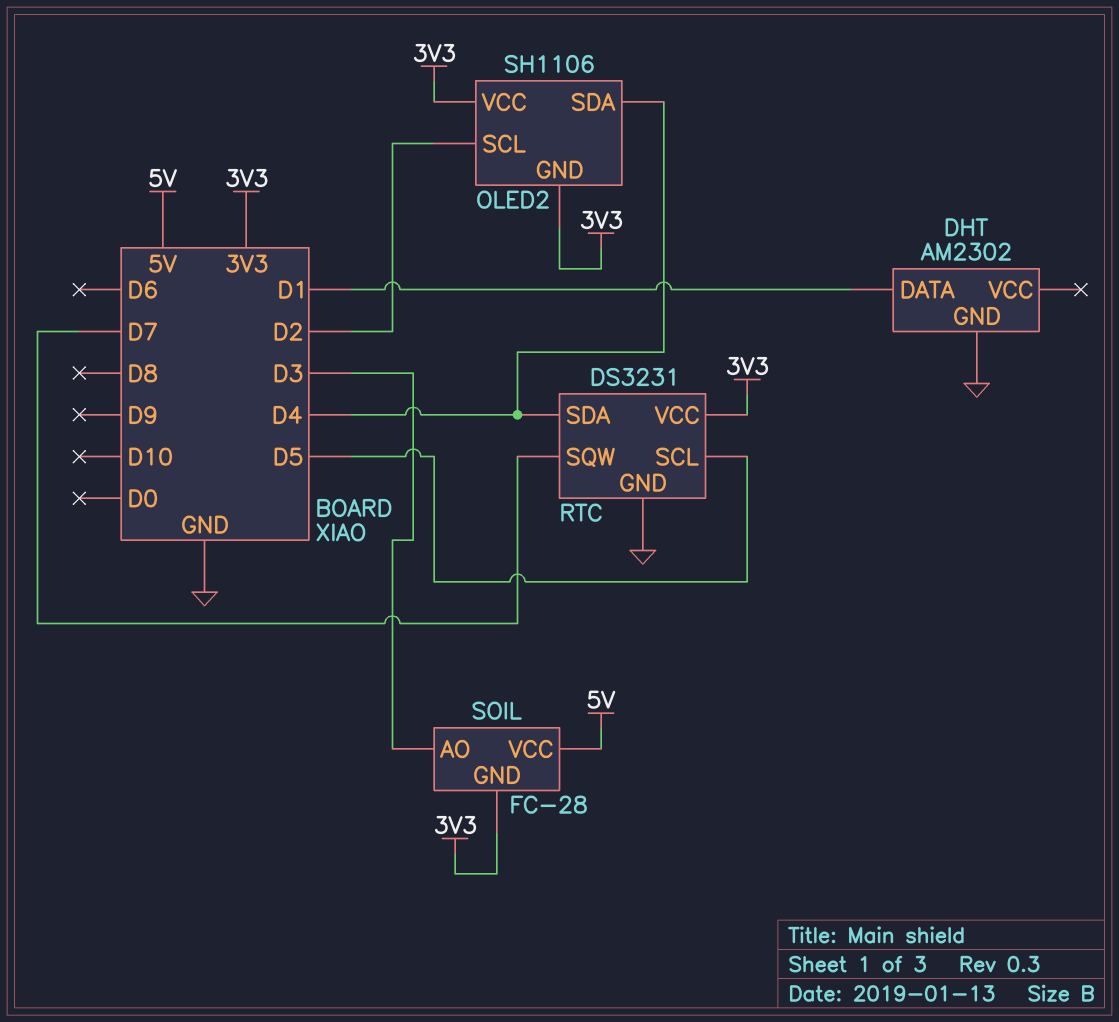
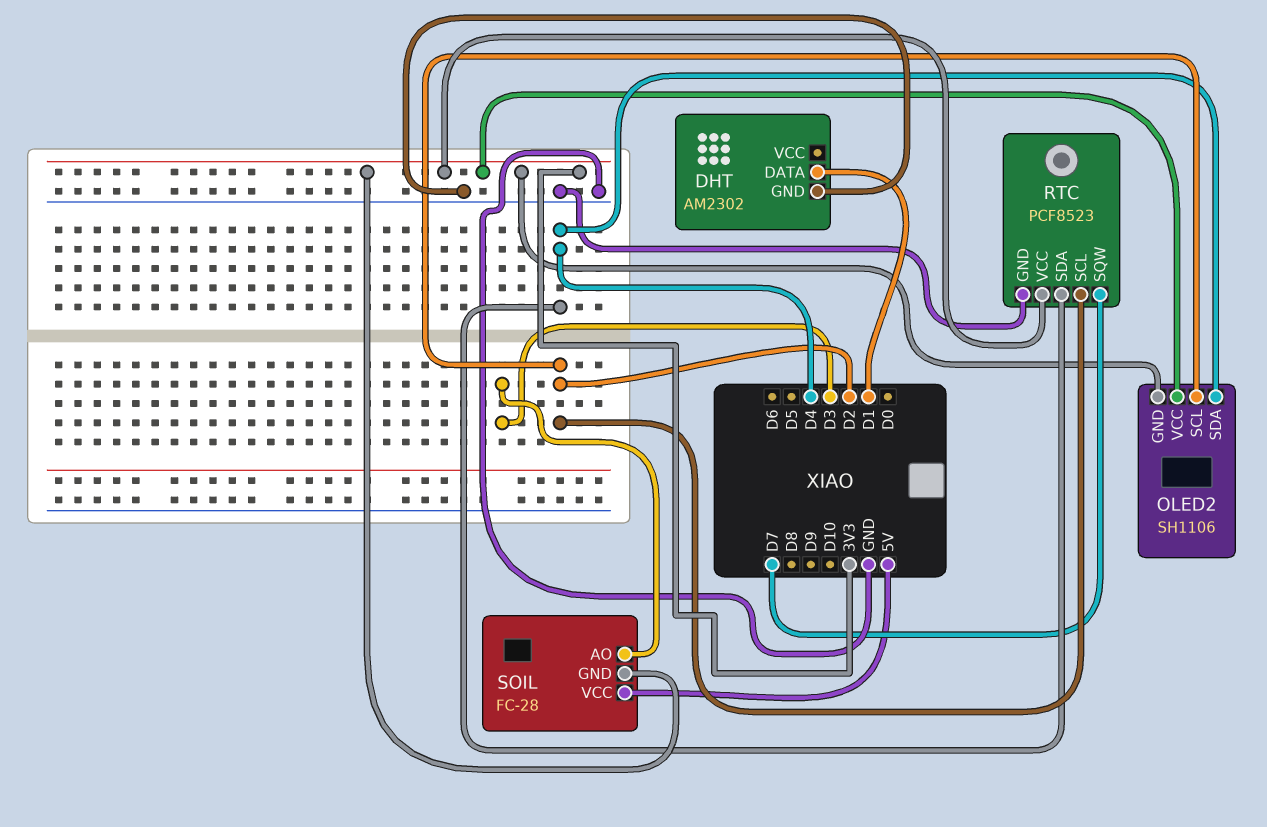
RTC: DS3231 -> PCF8523
RTC pin SCL: D5 -> D2

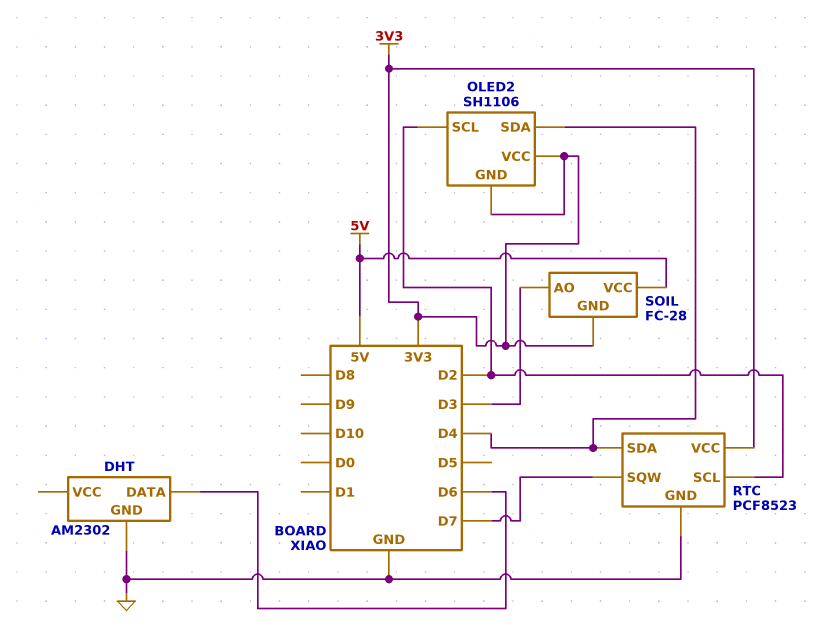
DHT pin DATA: D1 -> D6

